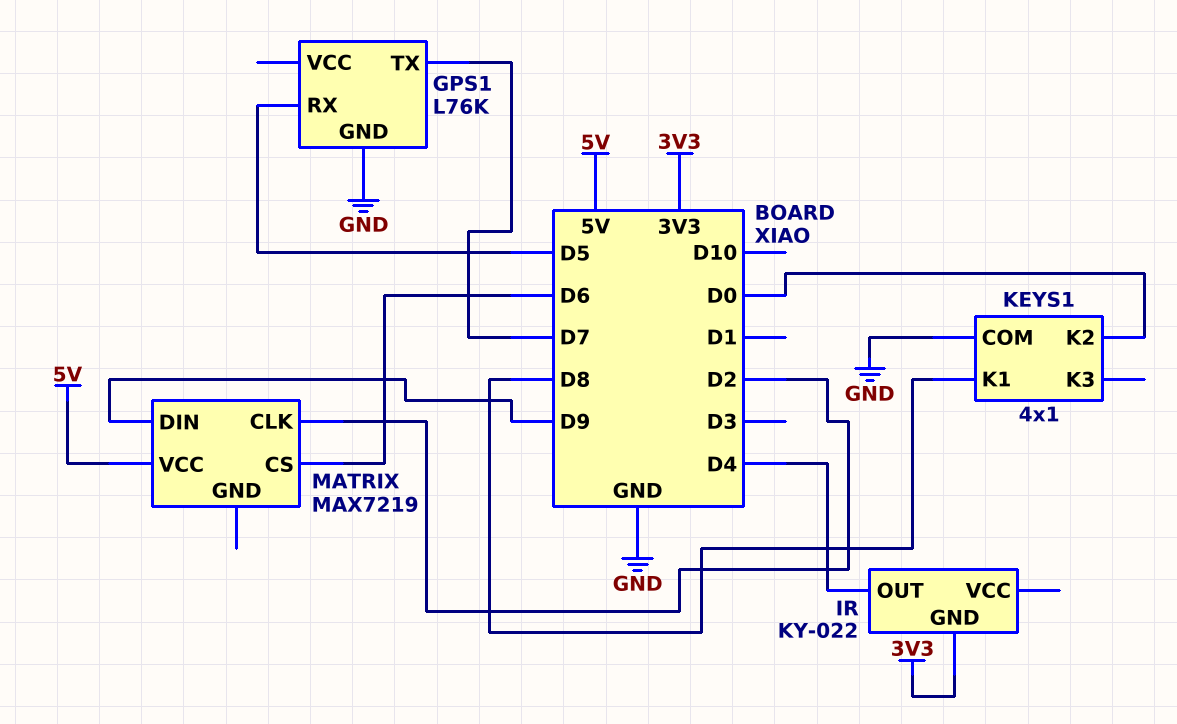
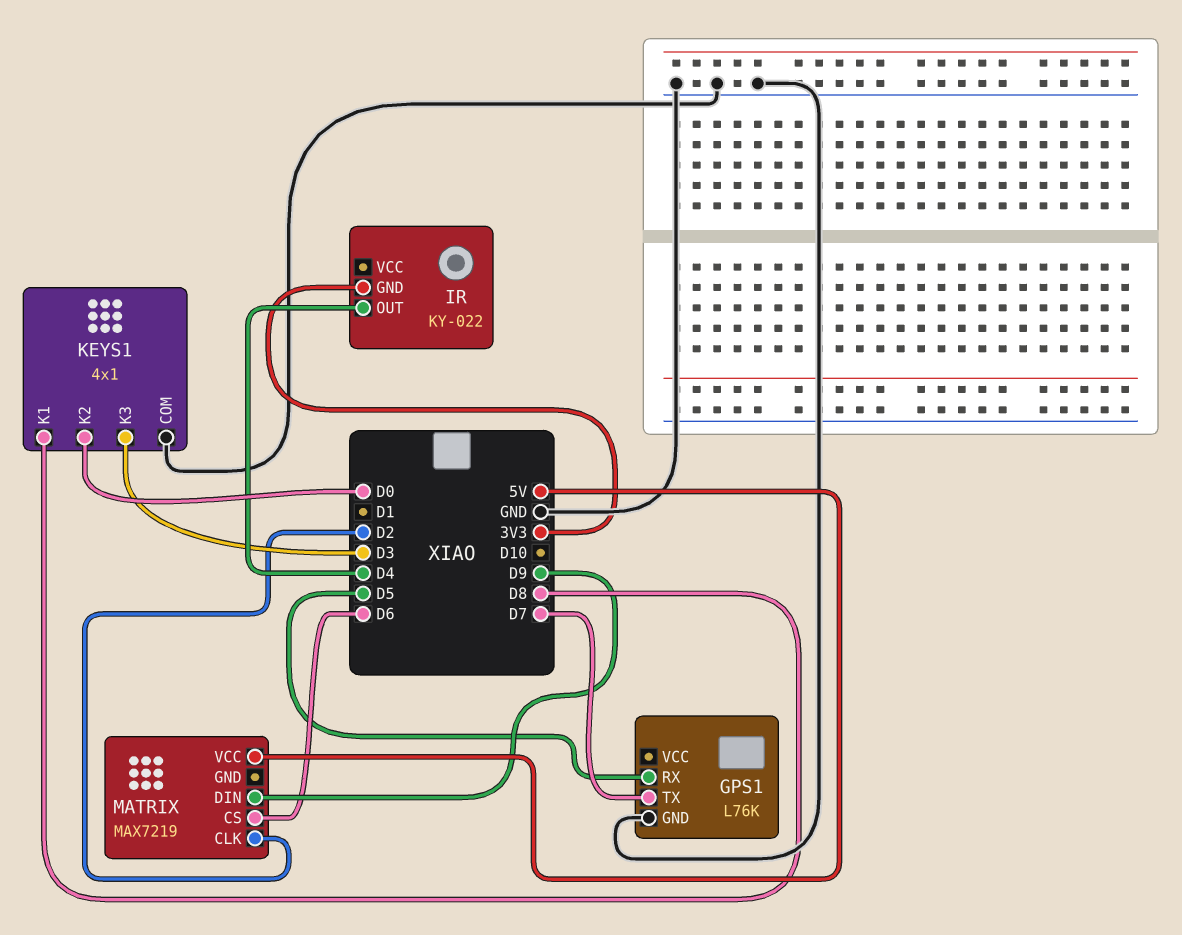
KEYS1 pin K3: none -> D3

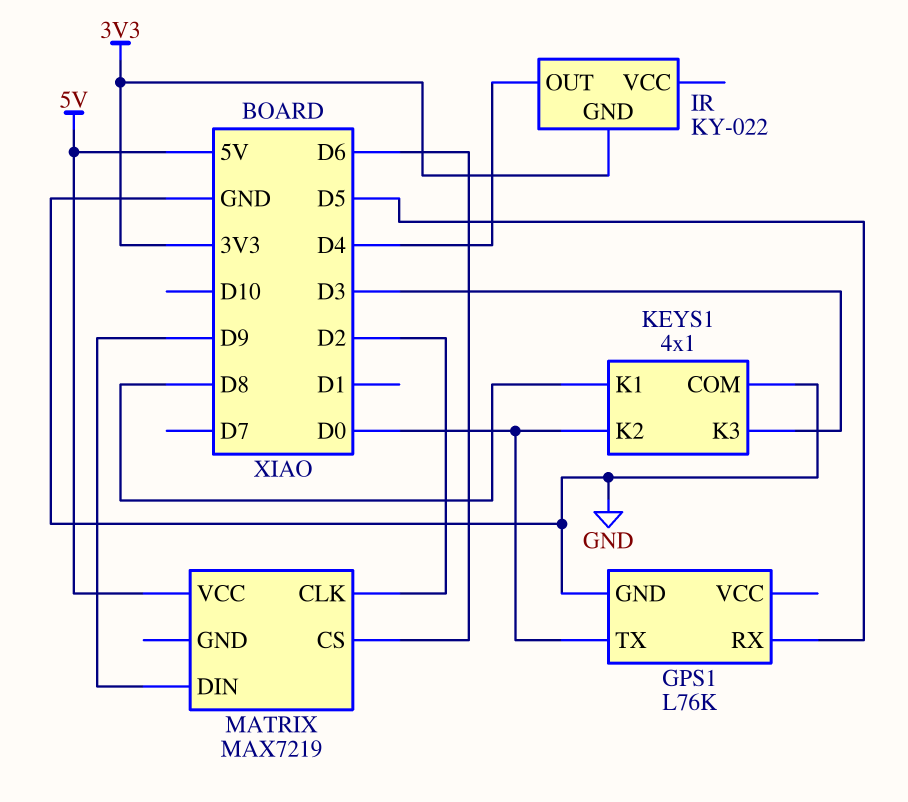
GPS1 pin TX: D7 -> D0

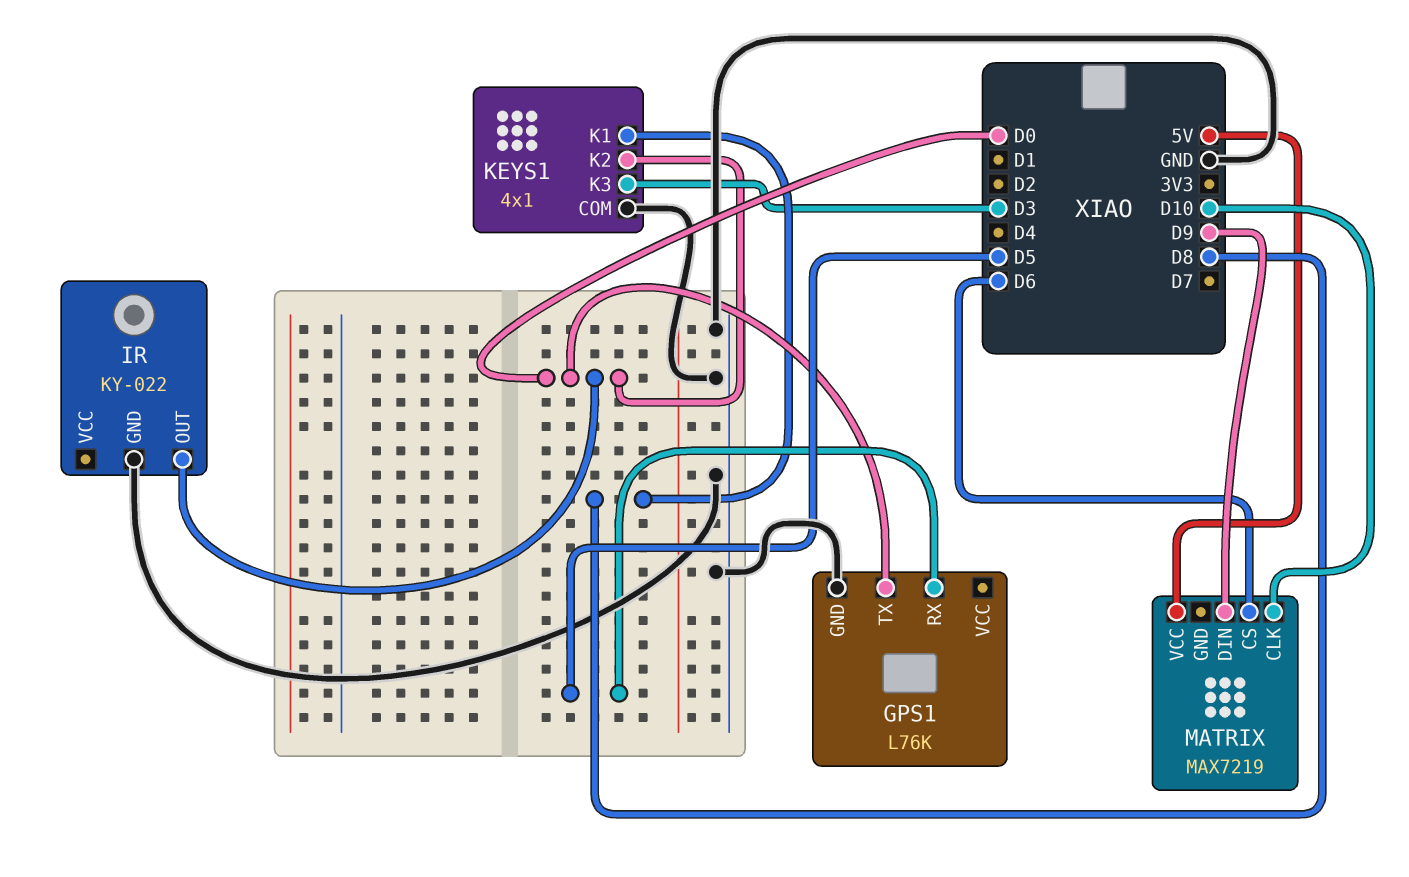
IR pin GND: 3V3 -> GND
IR pin OUT: D4 -> D0
MATRIX pin CLK: D2 -> D10

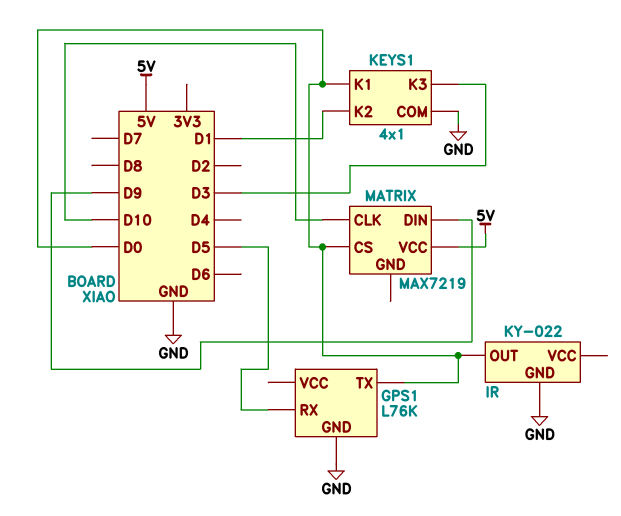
KEYS1 pin K1: D8 -> D0
KEYS1 pin K2: D0 -> D1
MATRIX pin CS: D6 -> D0

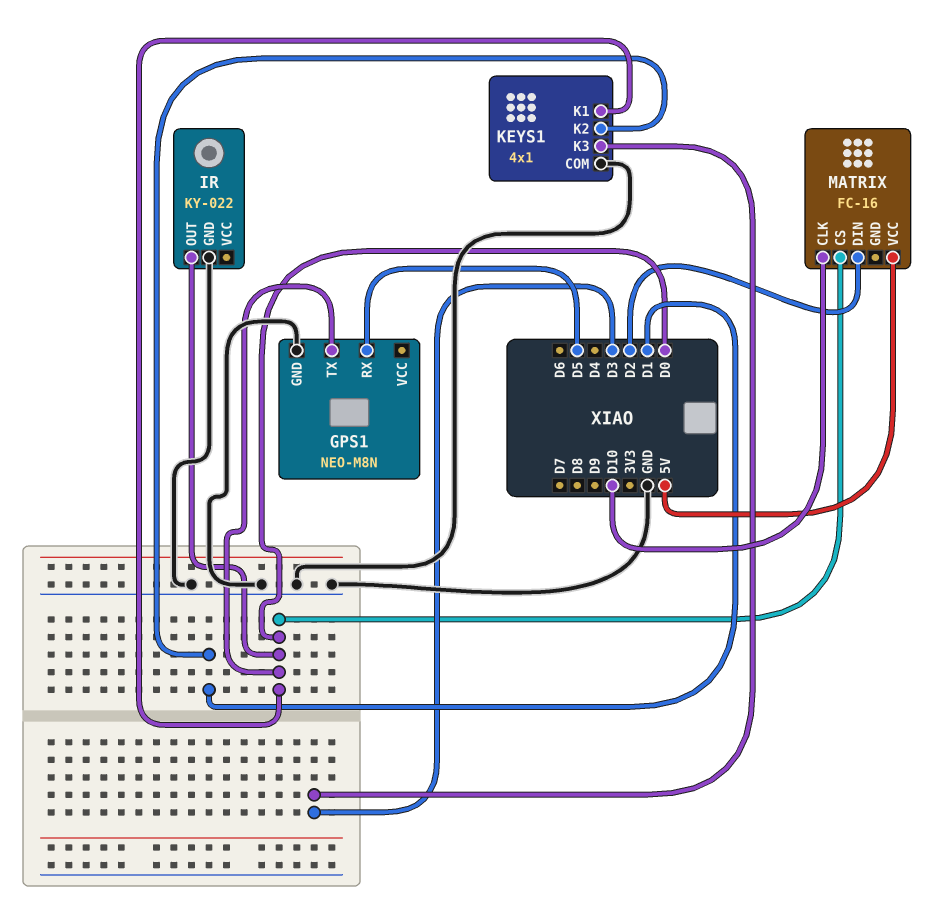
GPS1: L76K -> NEO-M8N
MATRIX: MAX7219 -> FC-16
MATRIX pin DIN: D9 -> D2

